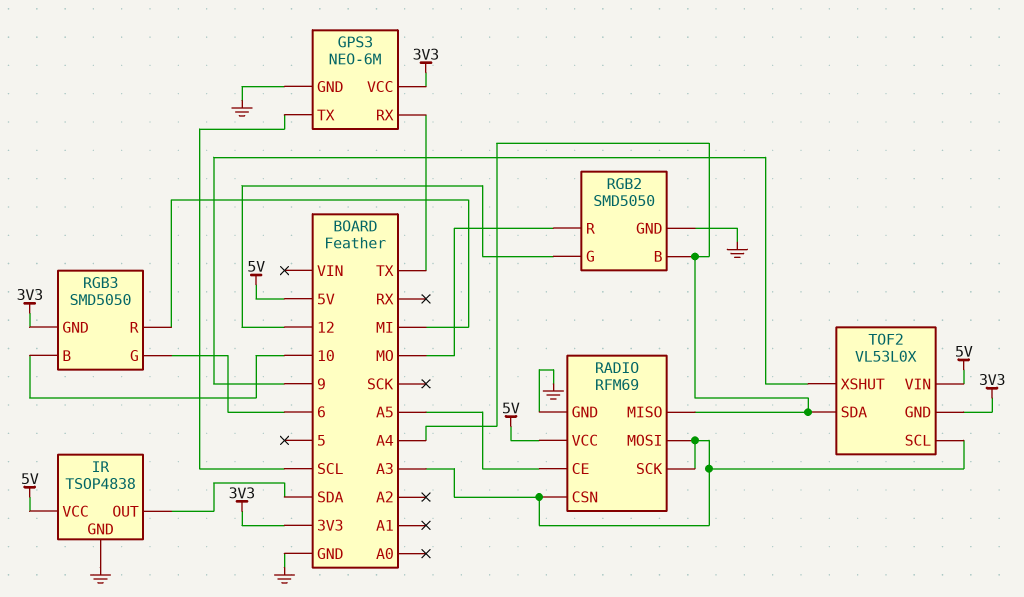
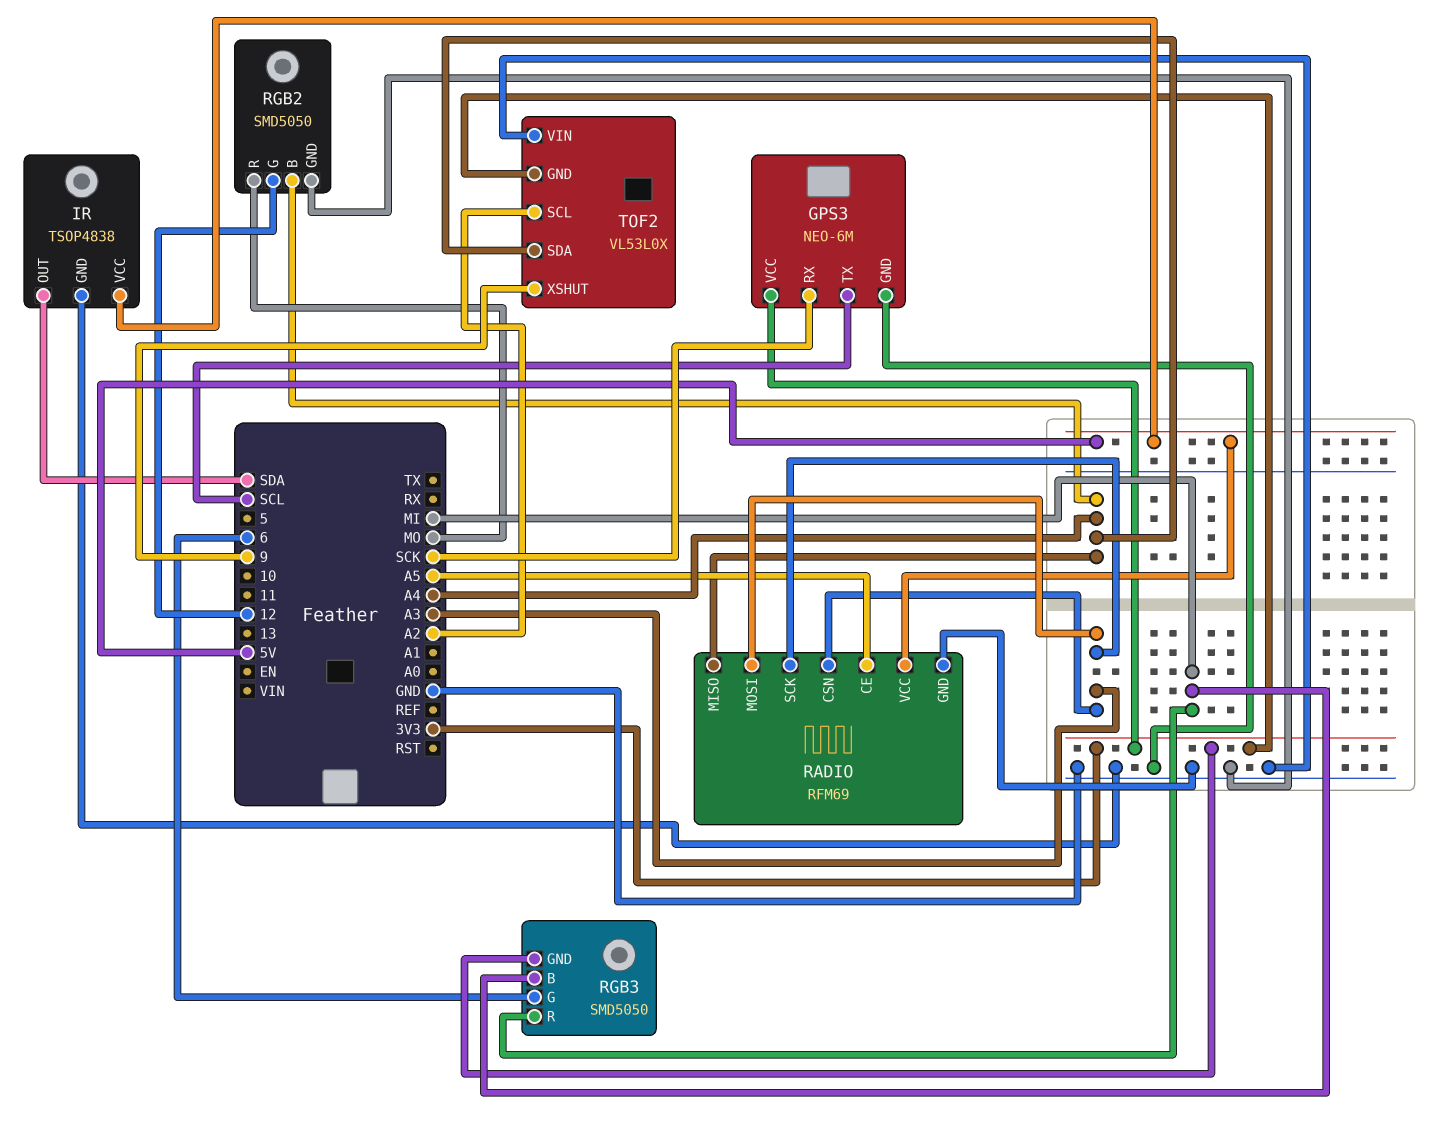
GPS3 pin RX: TX -> SCK
RGB3 pin B: 10 -> MI
TOF2 pin SCL: A3 -> A2
TOF2 pin VIN: 5V -> GND

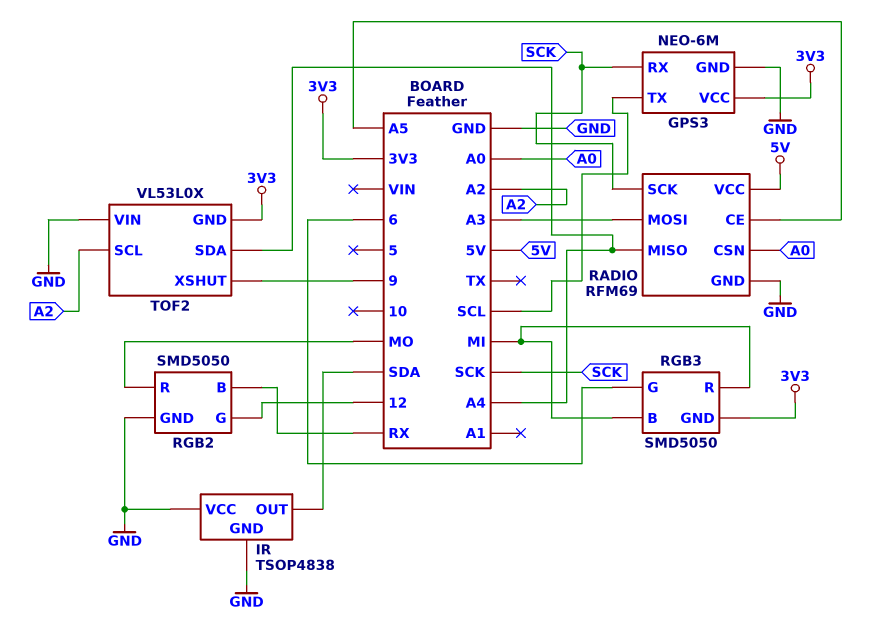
IR pin VCC: 5V -> GND
RADIO pin CSN: A3 -> A0
RADIO pin SCK: A3 -> SCK
RGB2 pin B: A4 -> RX

